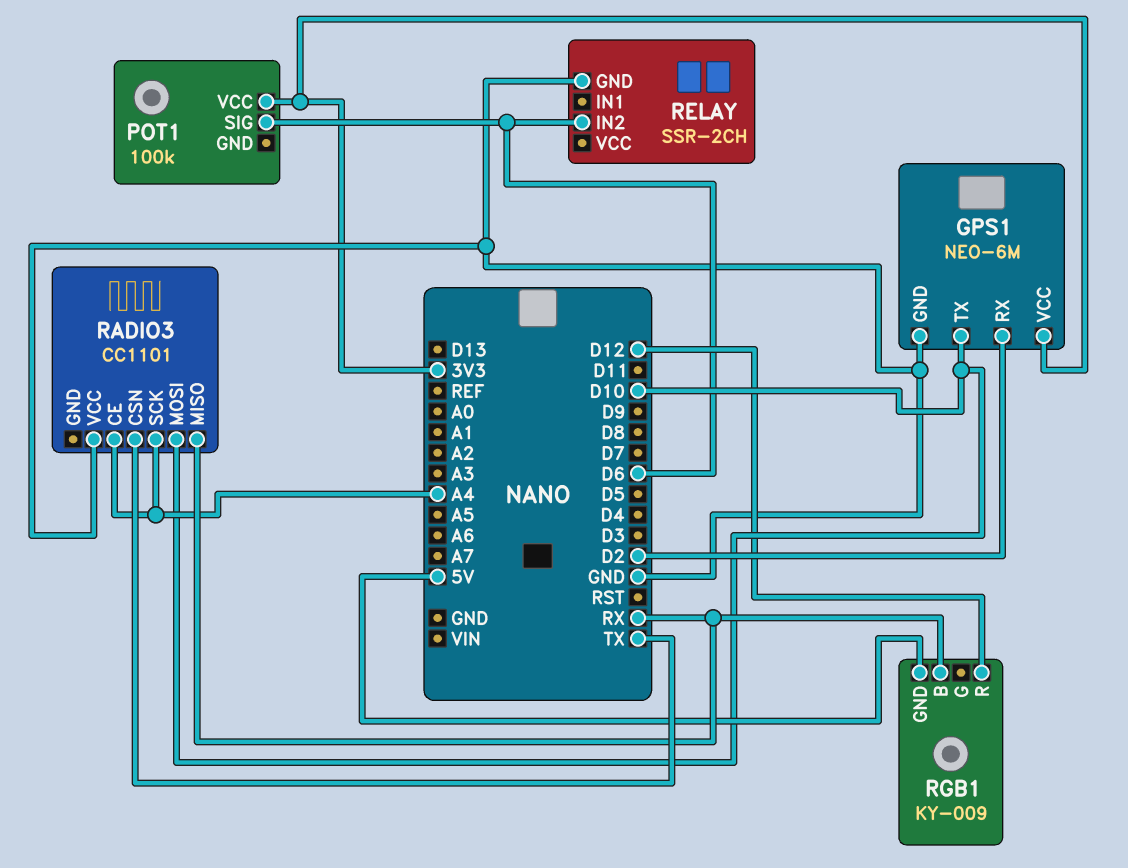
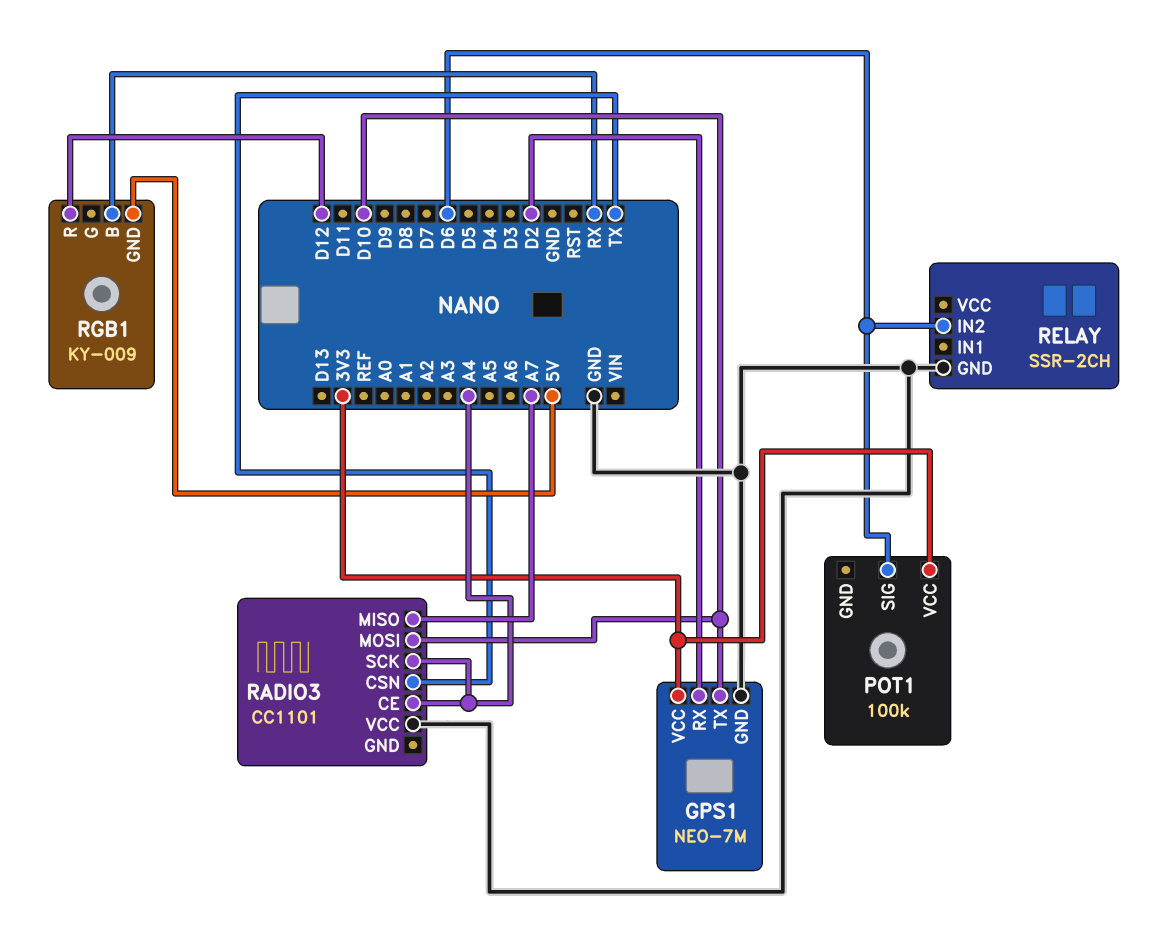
GPS1: NEO-6M -> NEO-7M
RADIO3 pin MISO: RX -> A7

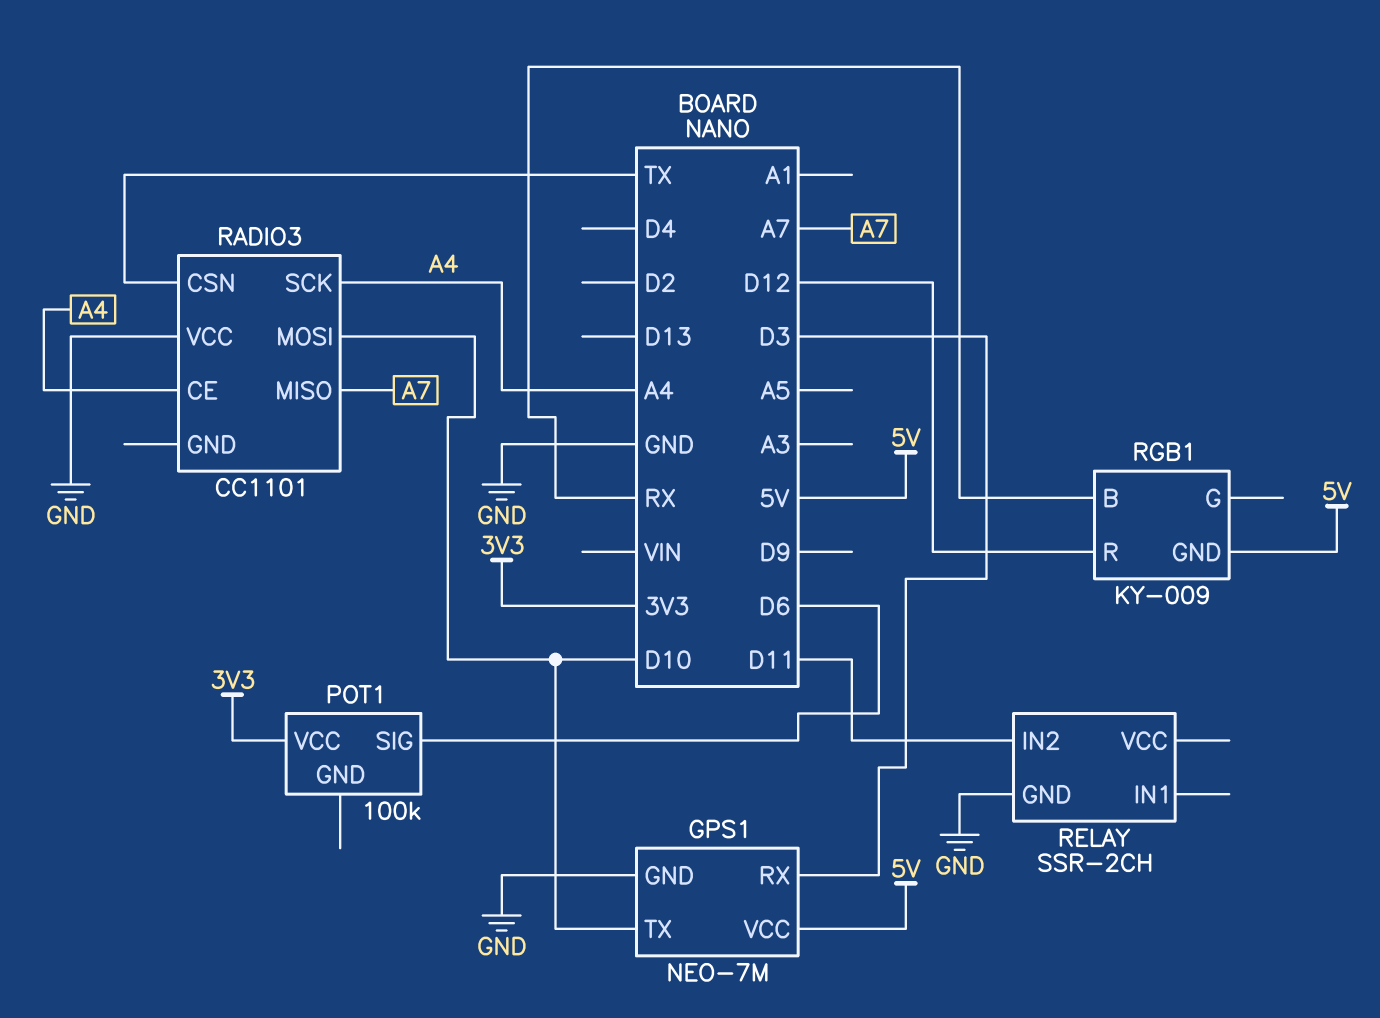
GPS1 pin RX: D2 -> D3
GPS1 pin VCC: 3V3 -> 5V
RELAY pin IN2: D6 -> D11

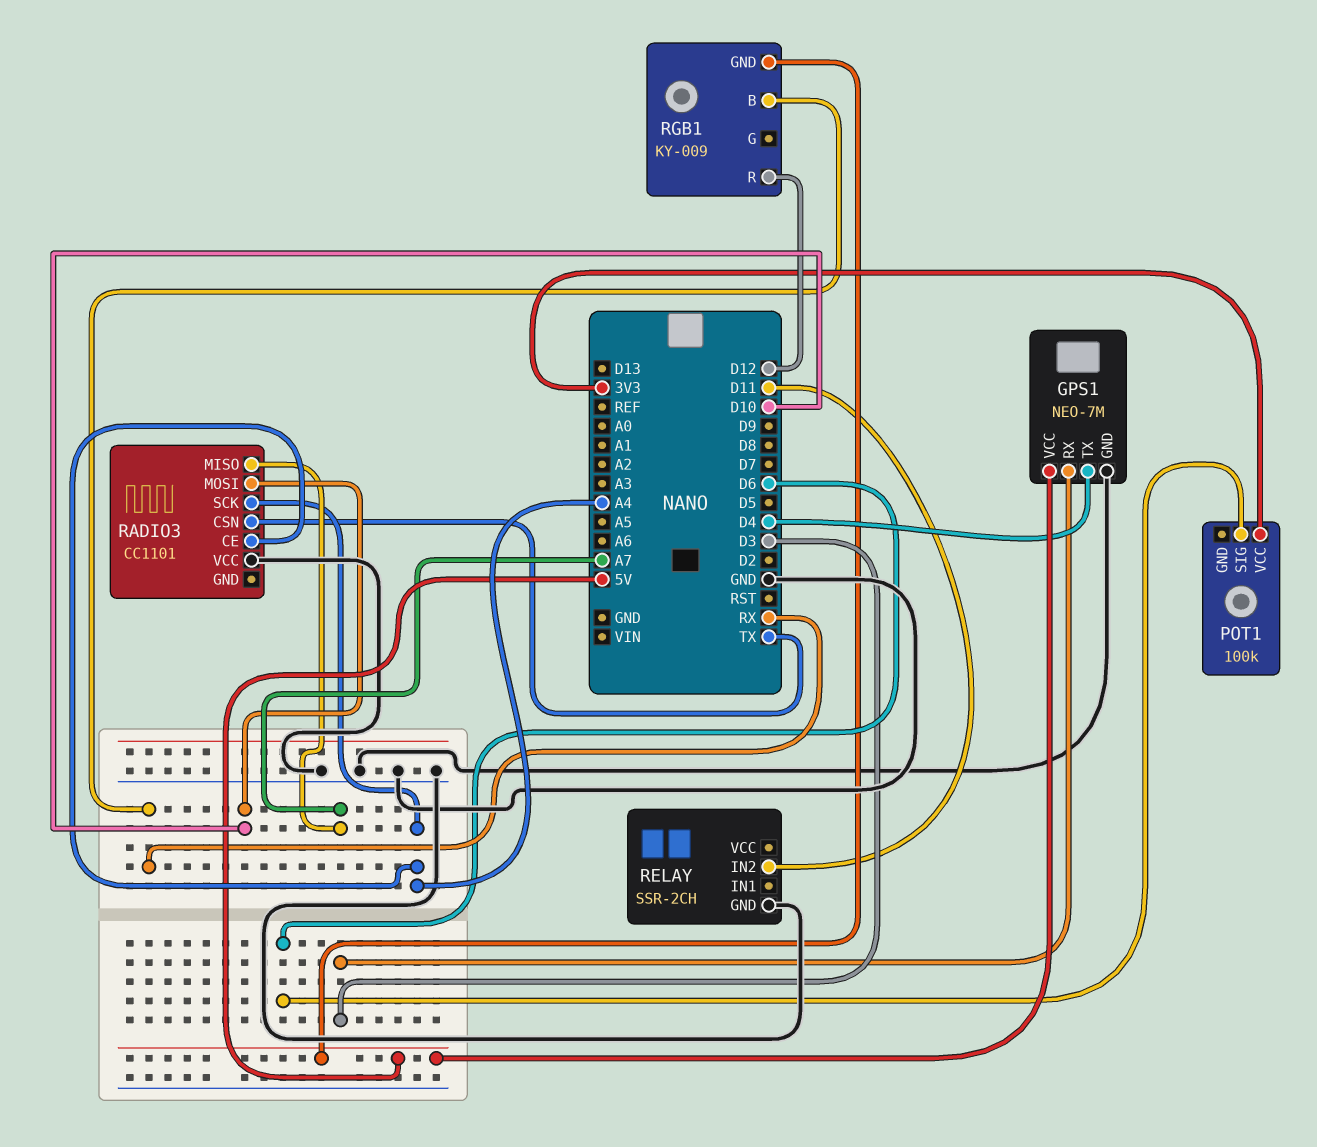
GPS1 pin TX: D10 -> D4

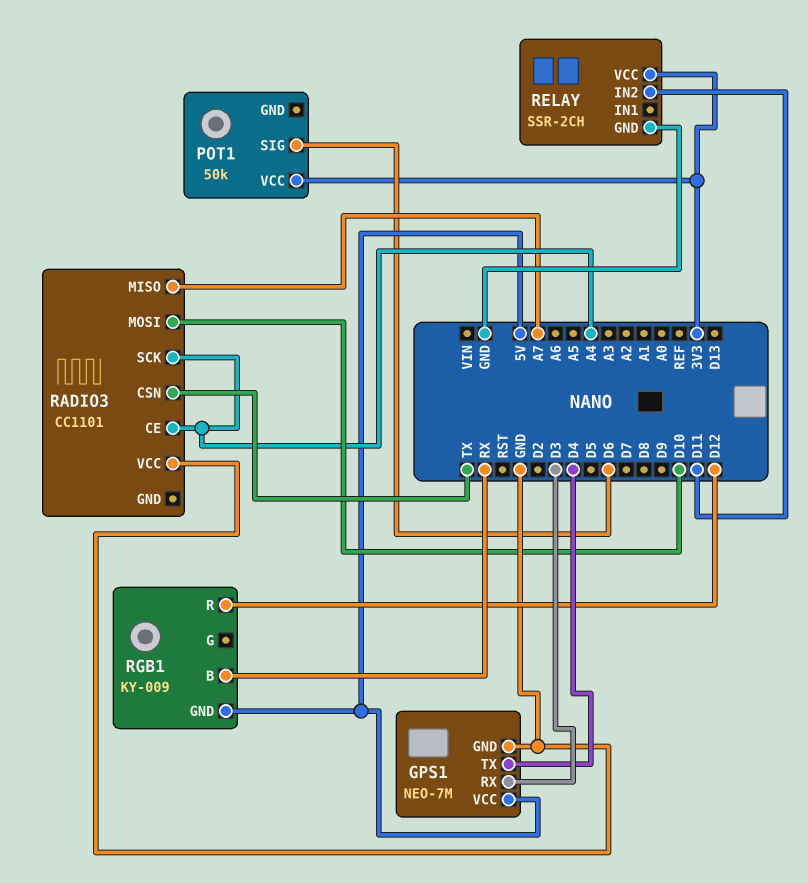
POT1: 100k -> 50k
RELAY pin VCC: none -> 3V3

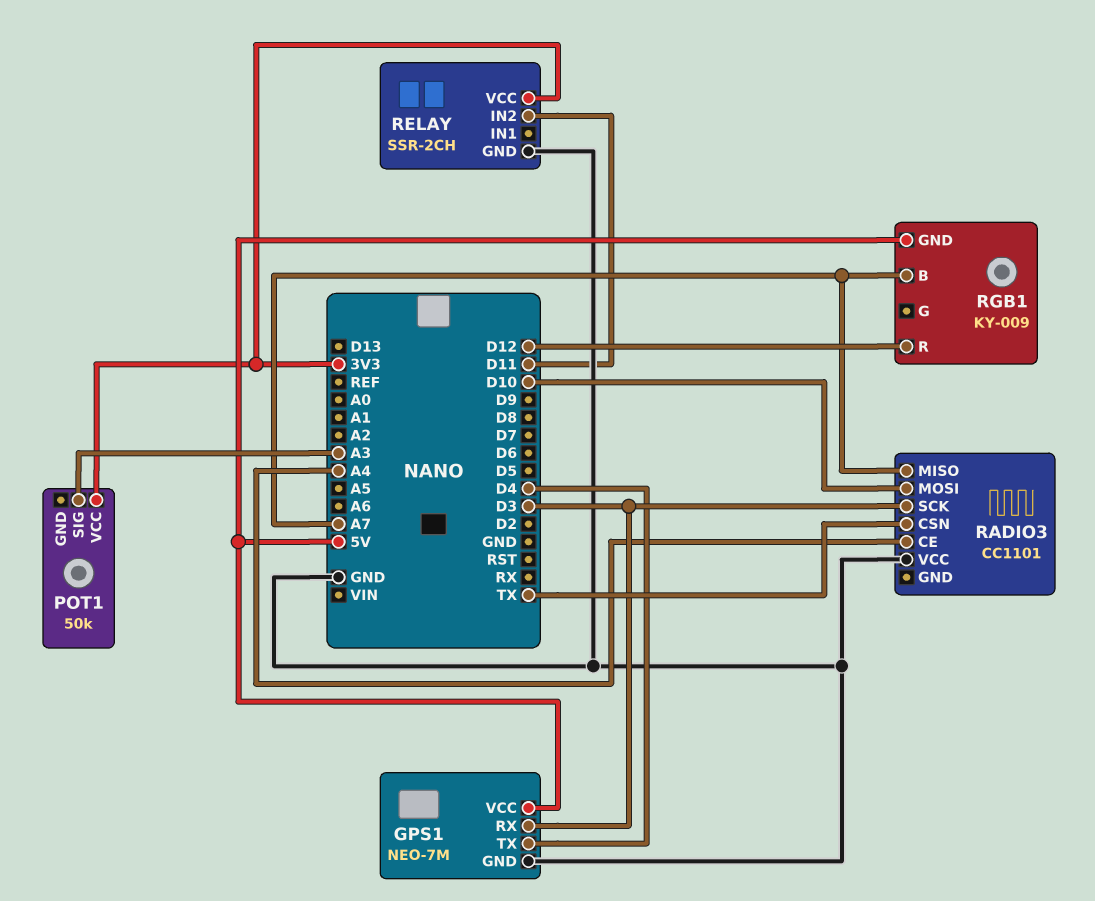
POT1 pin SIG: D6 -> A3
RADIO3 pin SCK: A4 -> D3
RGB1 pin B: RX -> A7

